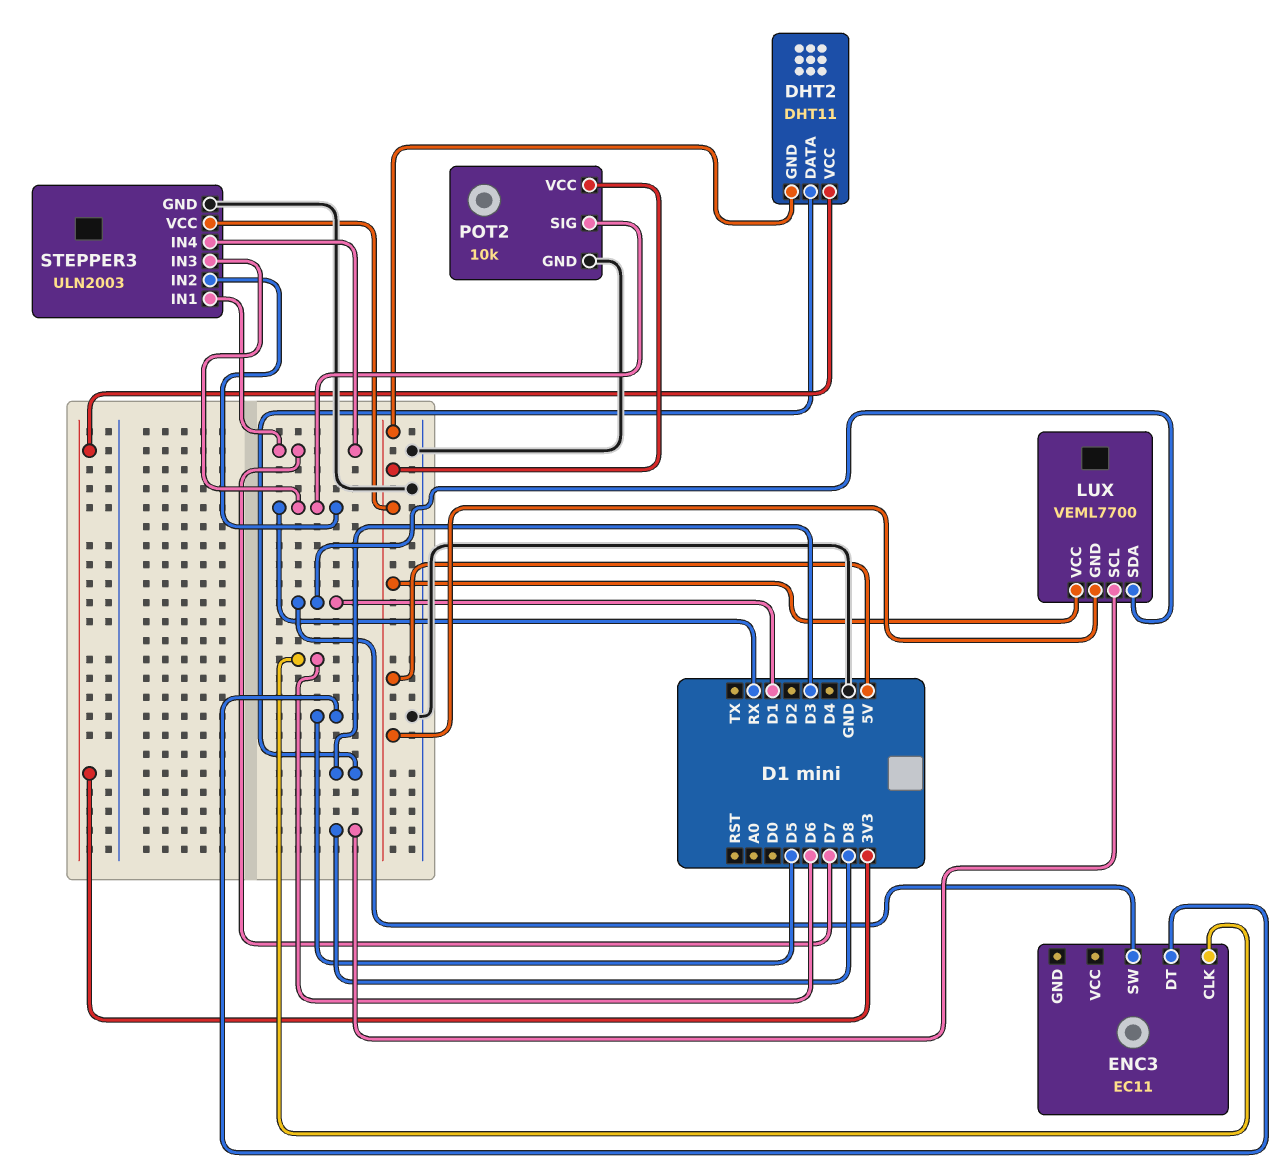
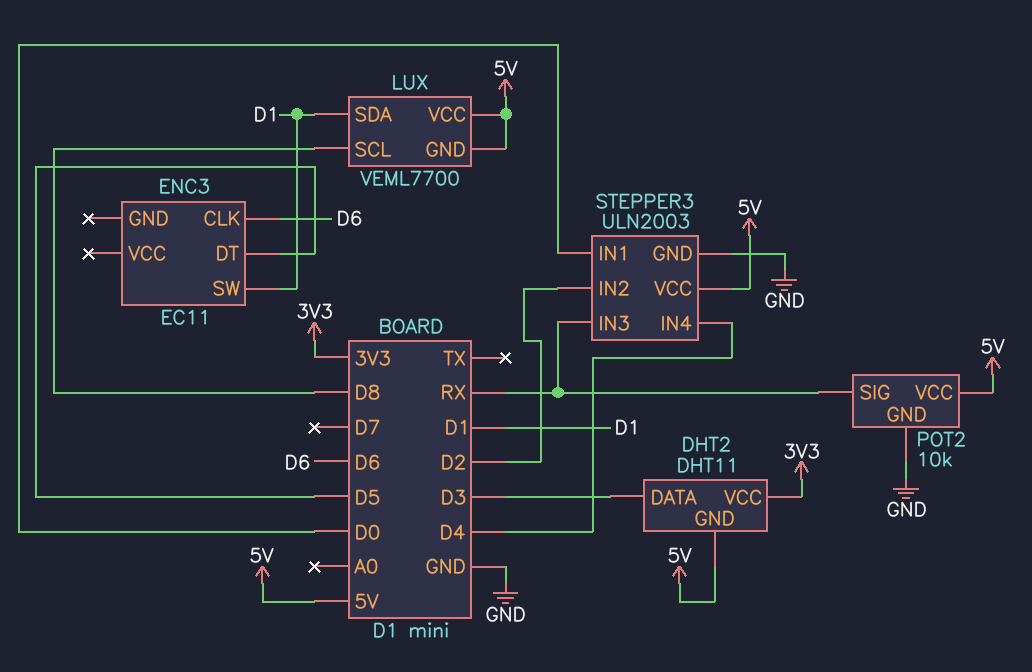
STEPPER3 pin IN1: D7 -> D0
STEPPER3 pin IN2: RX -> D2
STEPPER3 pin IN4: D7 -> D4

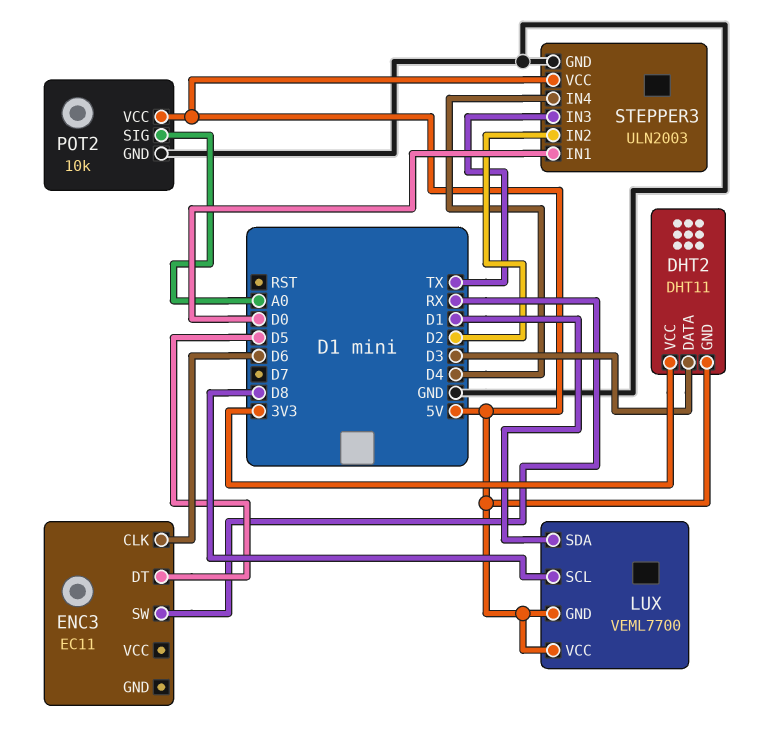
ENC3 pin SW: D1 -> RX
POT2 pin SIG: RX -> A0
STEPPER3 pin IN3: RX -> TX

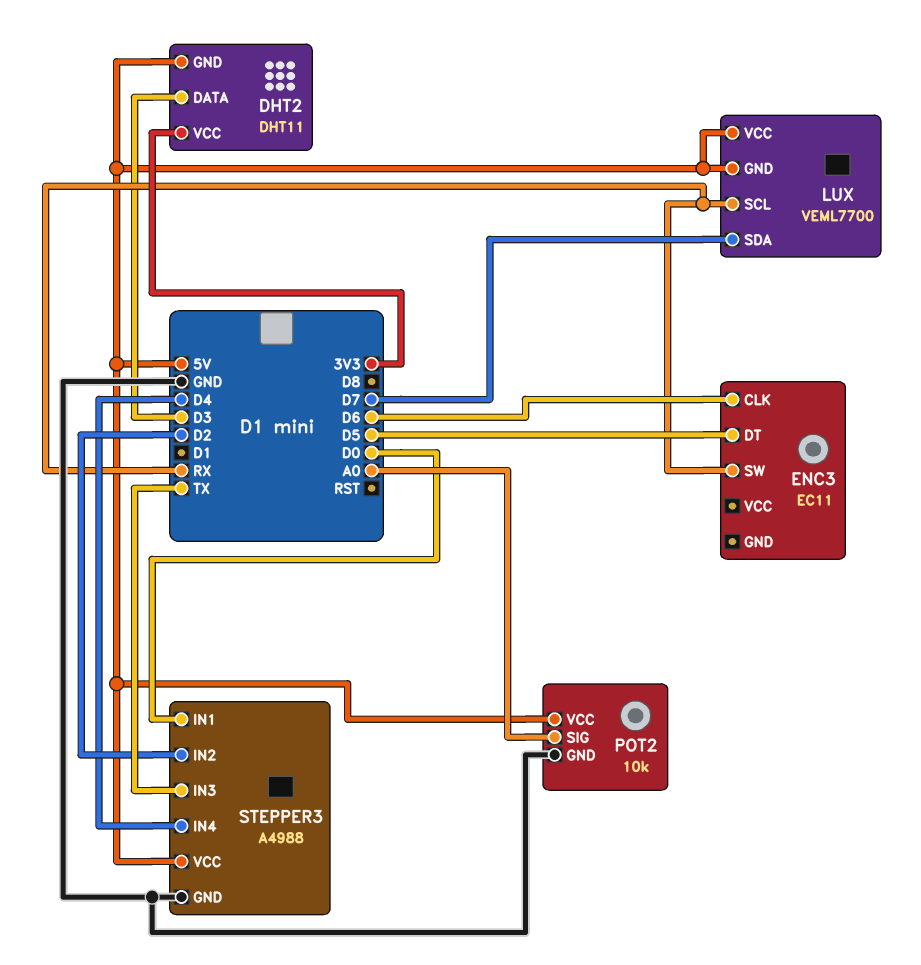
LUX pin SCL: D8 -> RX
LUX pin SDA: D1 -> D7
STEPPER3: ULN2003 -> A4988

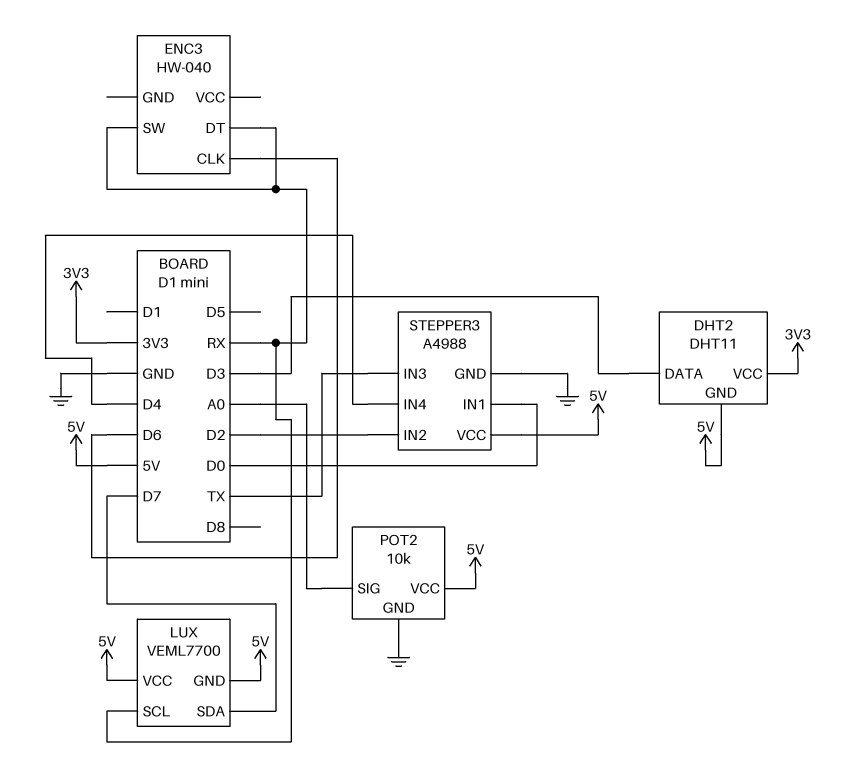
ENC3: EC11 -> HW-040
ENC3 pin DT: D5 -> RX

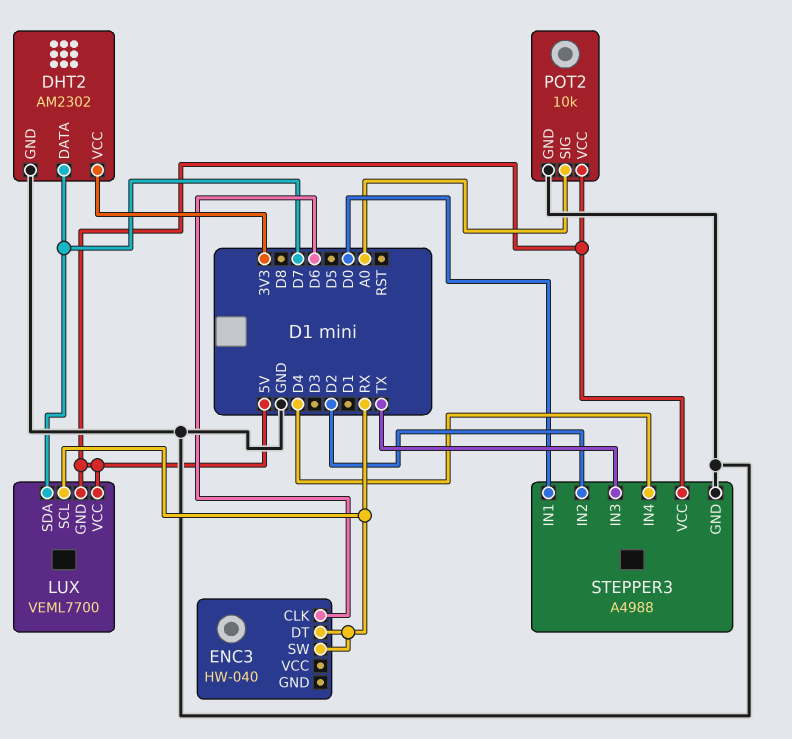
DHT2: DHT11 -> AM2302
DHT2 pin DATA: D3 -> D7
DHT2 pin GND: 5V -> GND

